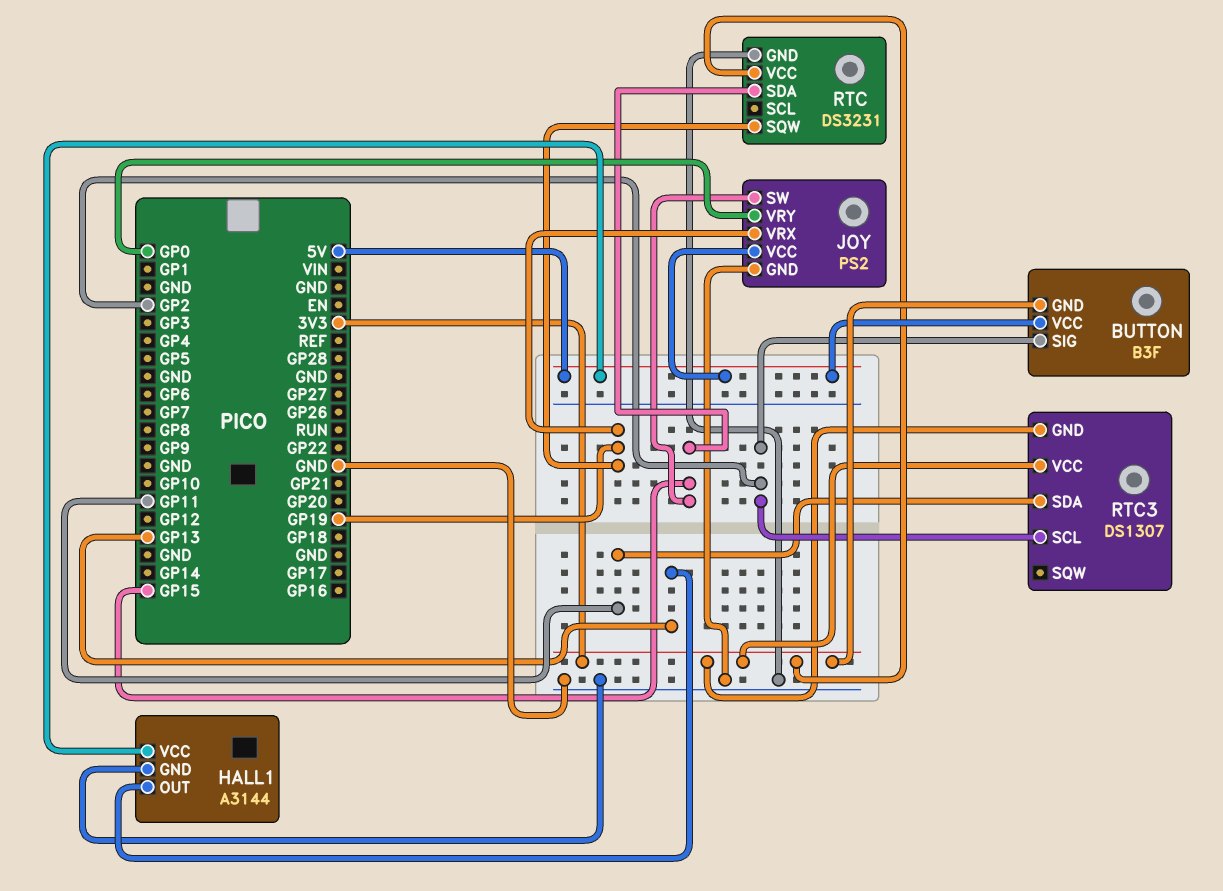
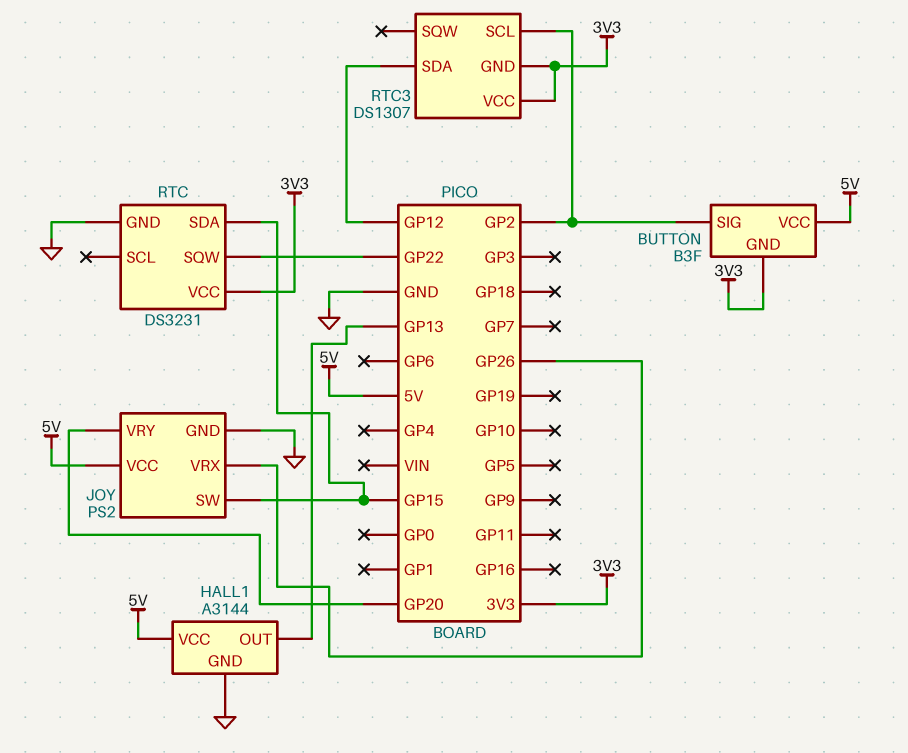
JOY pin VRX: GP19 -> GP26
JOY pin VRY: GP0 -> GP20
RTC pin SQW: GP19 -> GP22
RTC3 pin SDA: GP11 -> GP12

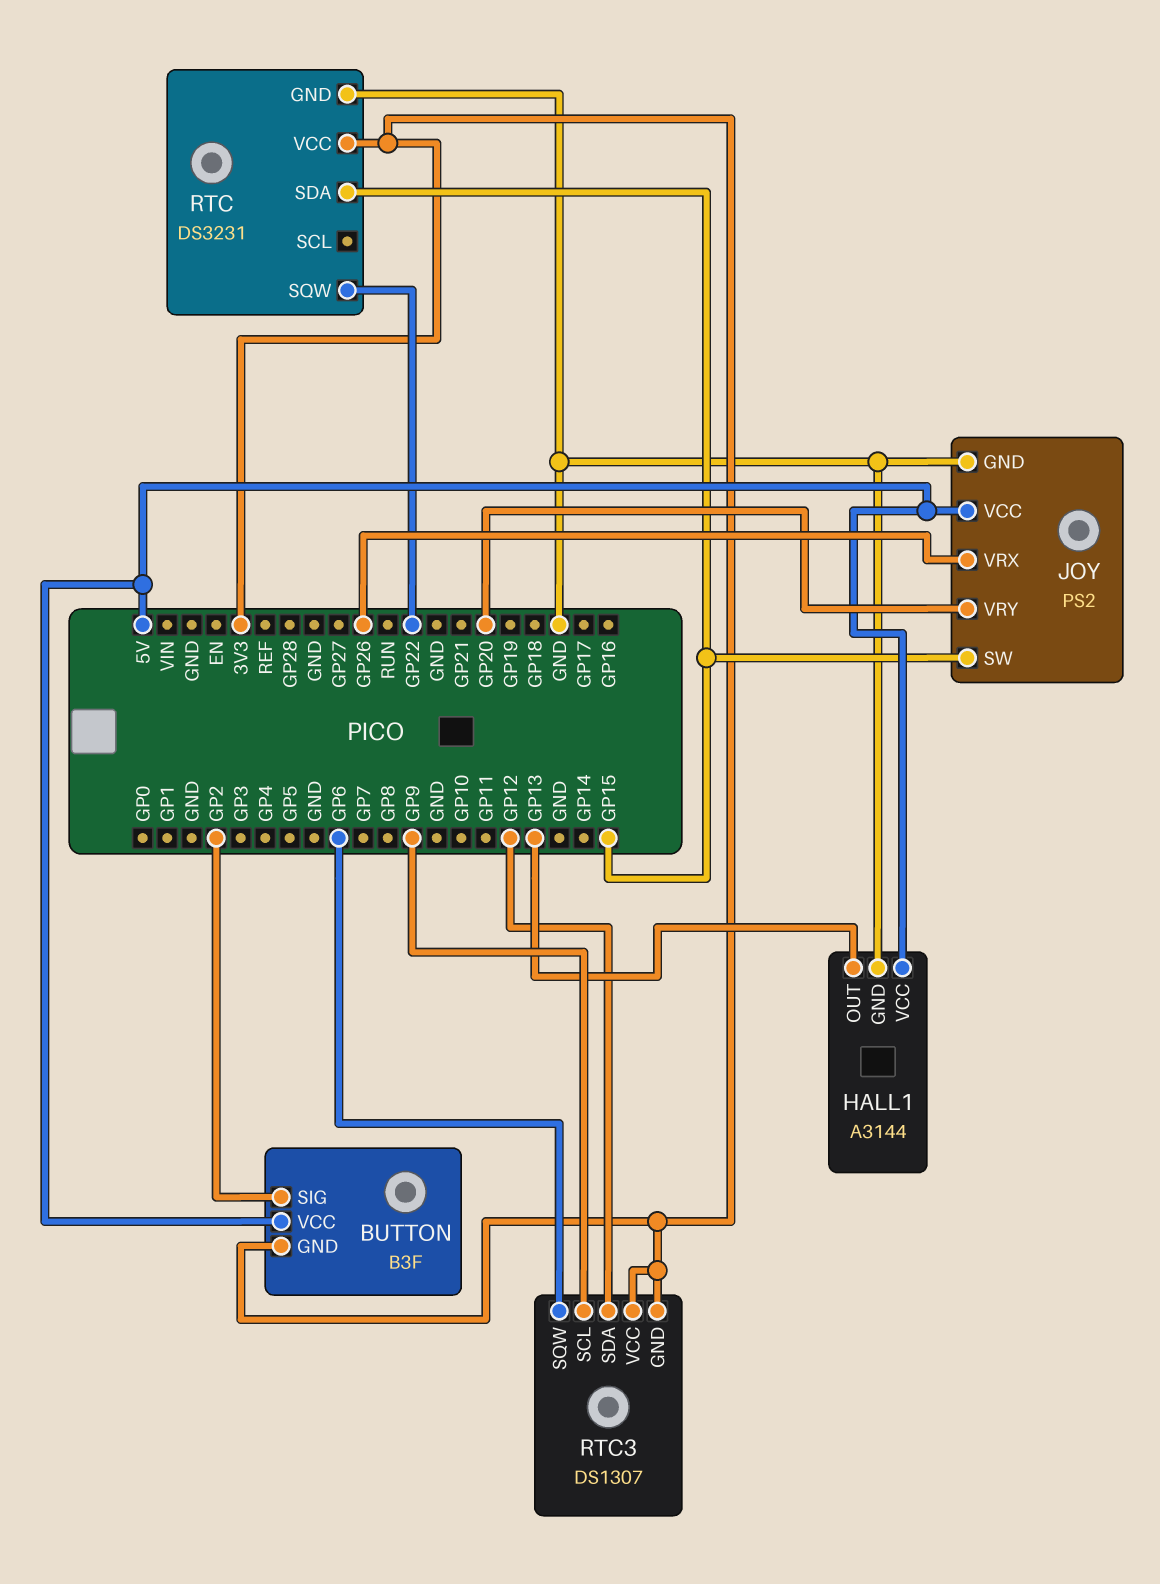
RTC3 pin SCL: GP2 -> GP9
RTC3 pin SQW: none -> GP6

